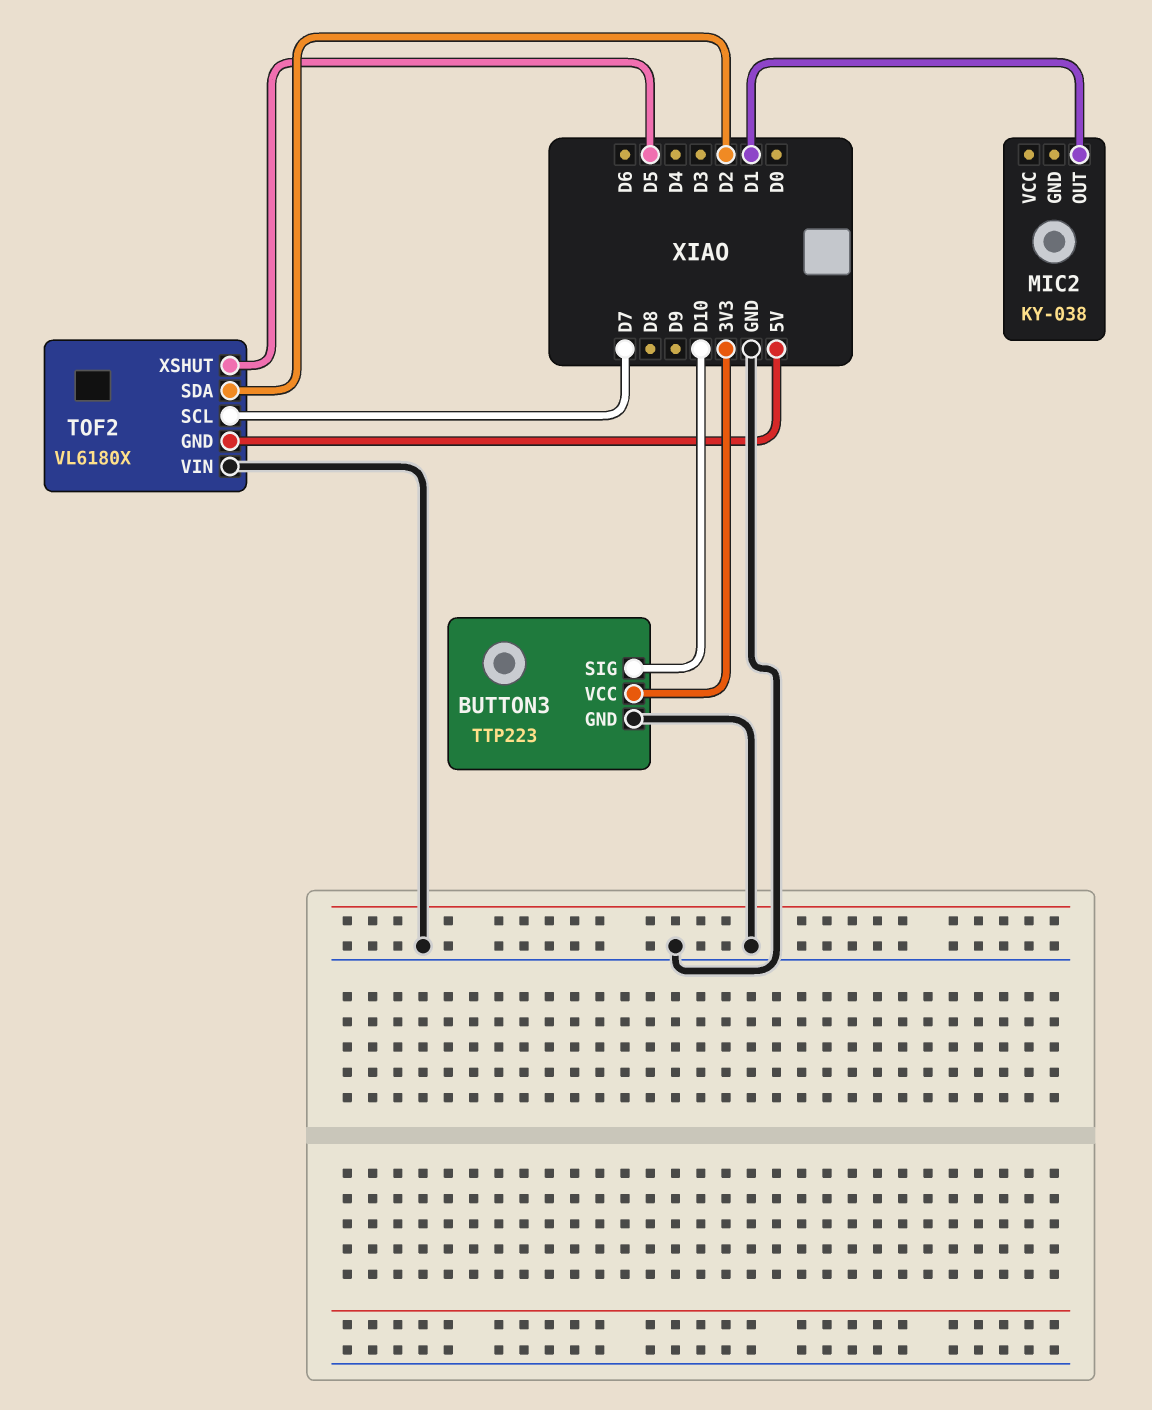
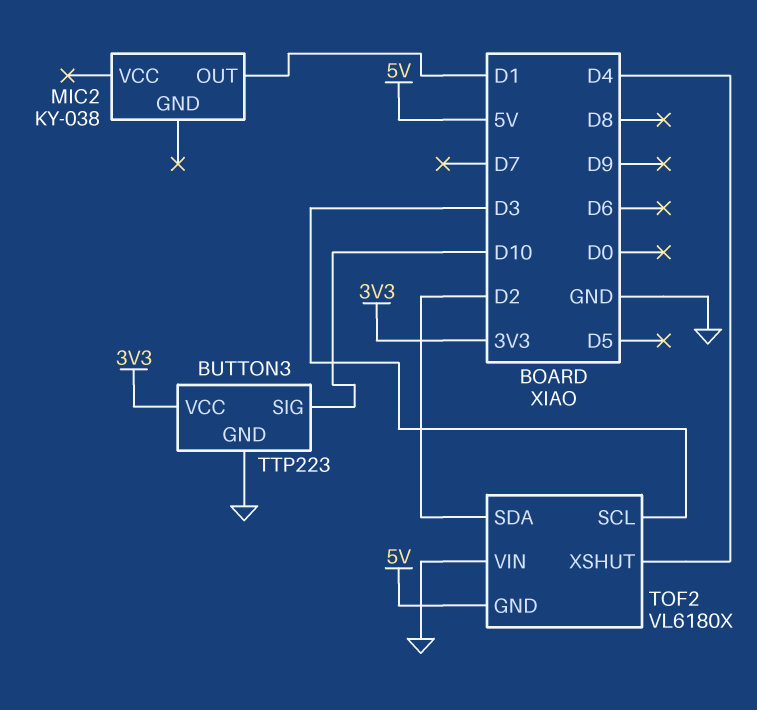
TOF2 pin SCL: D7 -> D3
TOF2 pin XSHUT: D5 -> D4

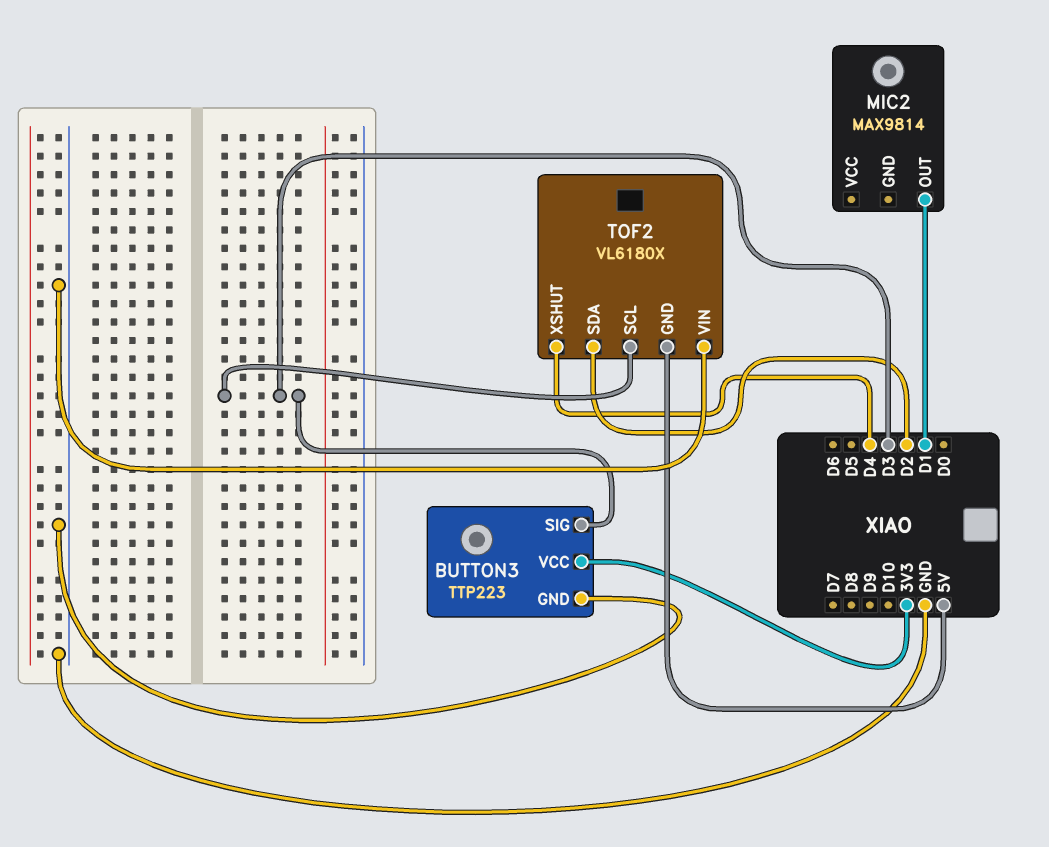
BUTTON3 pin SIG: D10 -> D3
MIC2: KY-038 -> MAX9814

